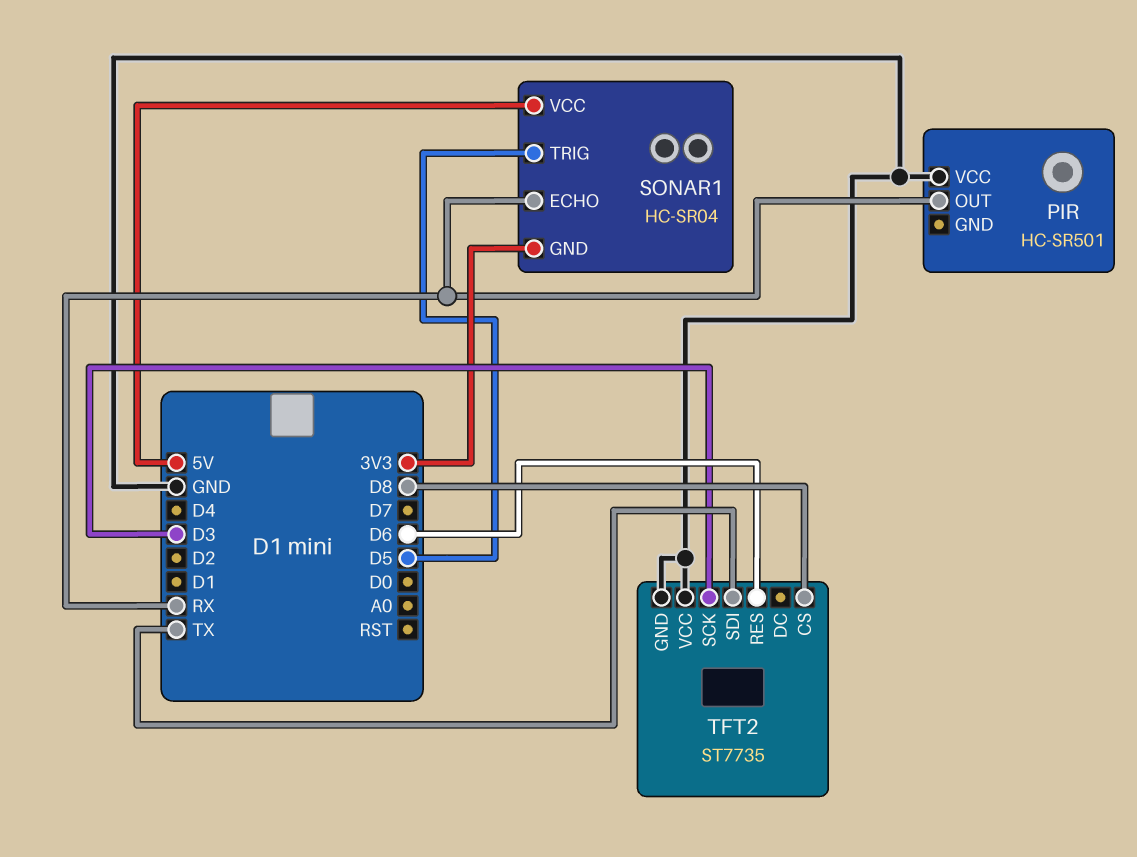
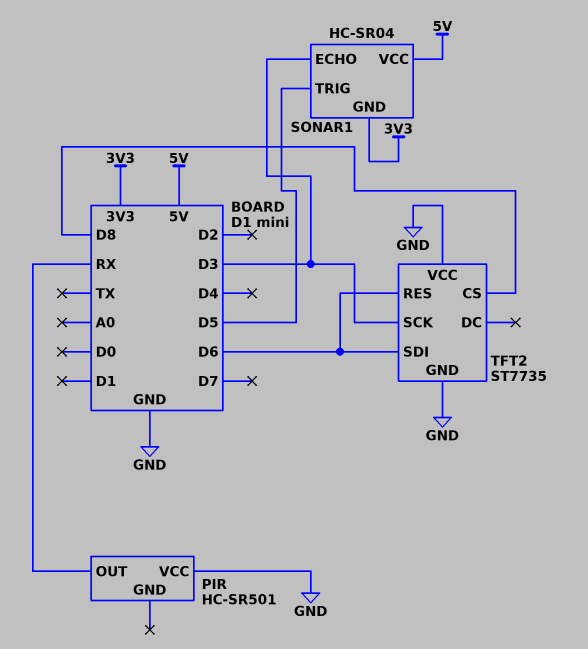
SONAR1 pin ECHO: RX -> D3
TFT2 pin SDI: TX -> D6

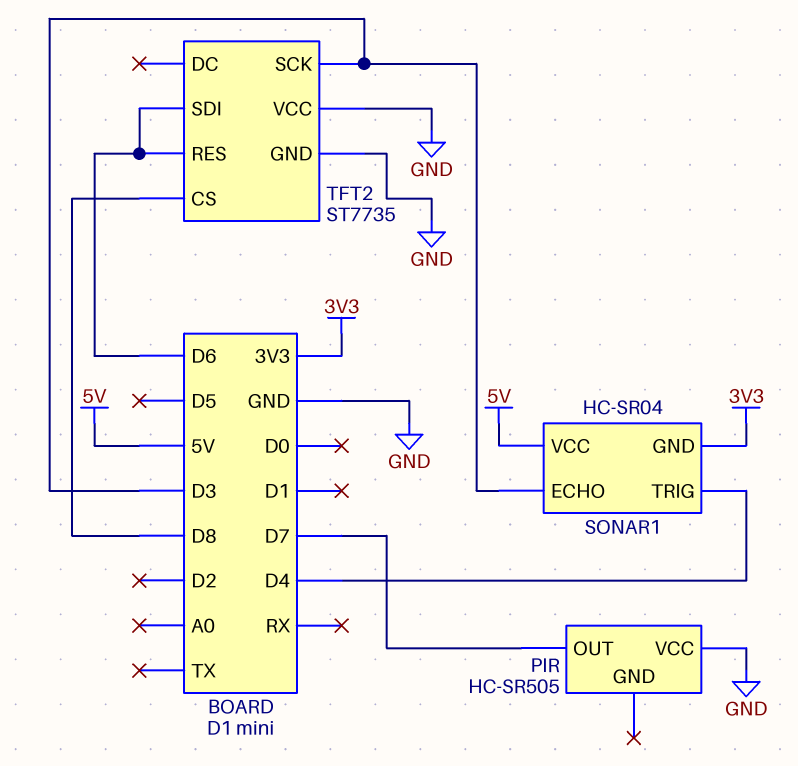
PIR: HC-SR501 -> HC-SR505
PIR pin OUT: RX -> D7
SONAR1 pin TRIG: D5 -> D4

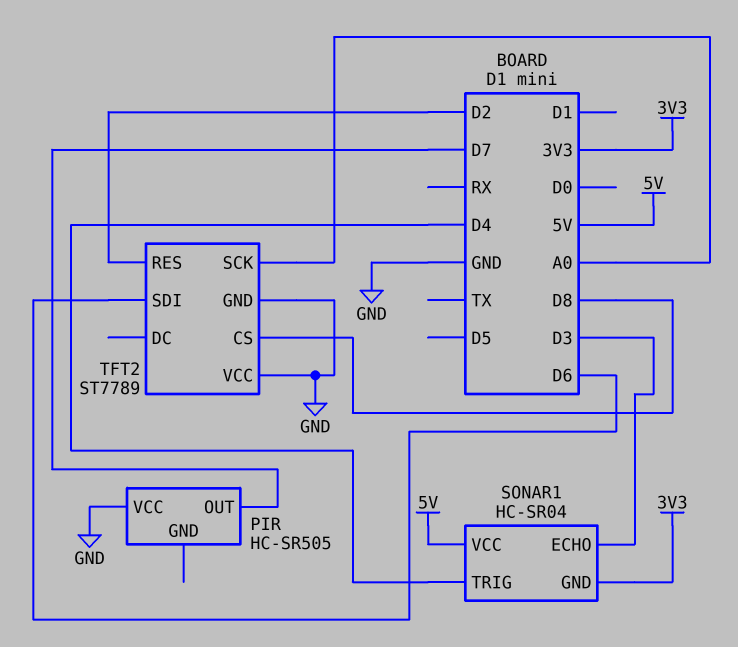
TFT2: ST7735 -> ST7789
TFT2 pin RES: D6 -> D2
TFT2 pin SCK: D3 -> A0

